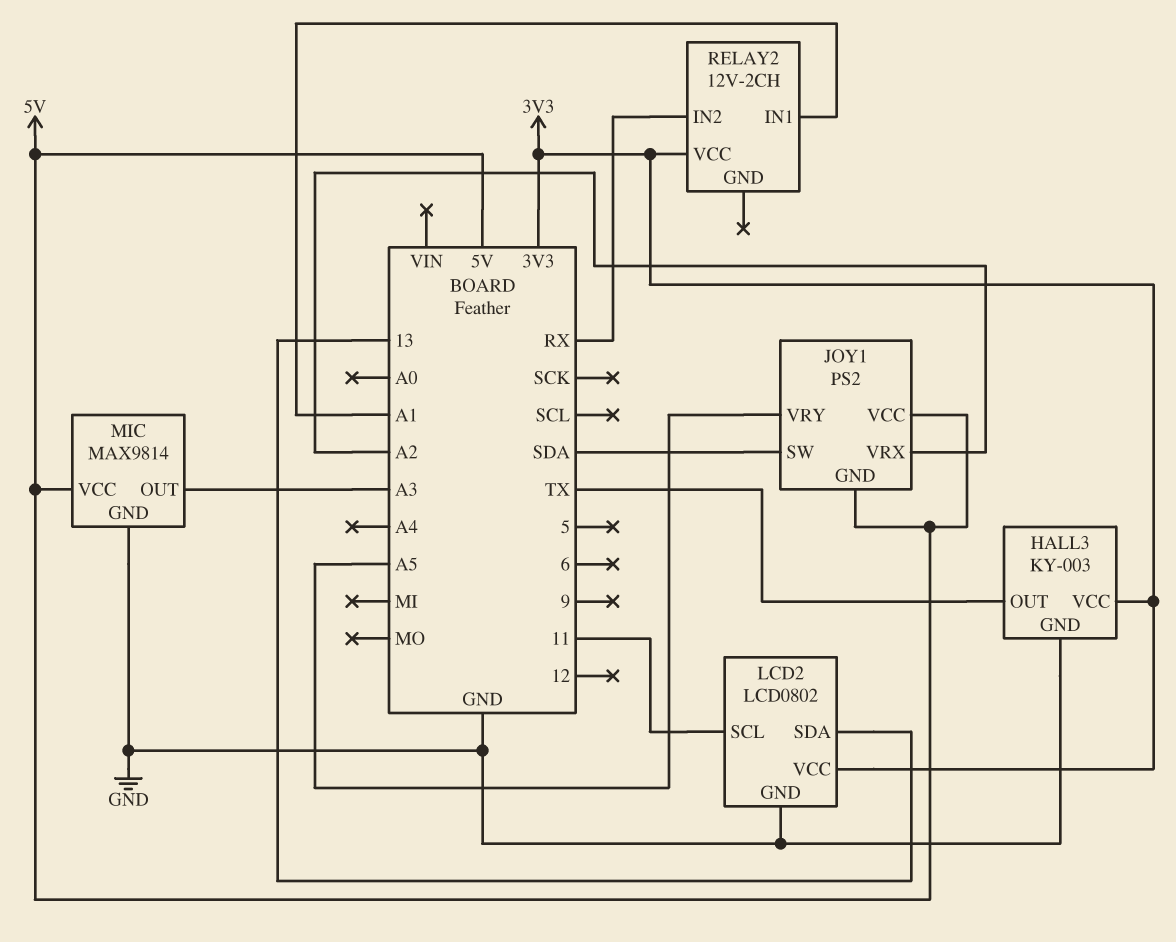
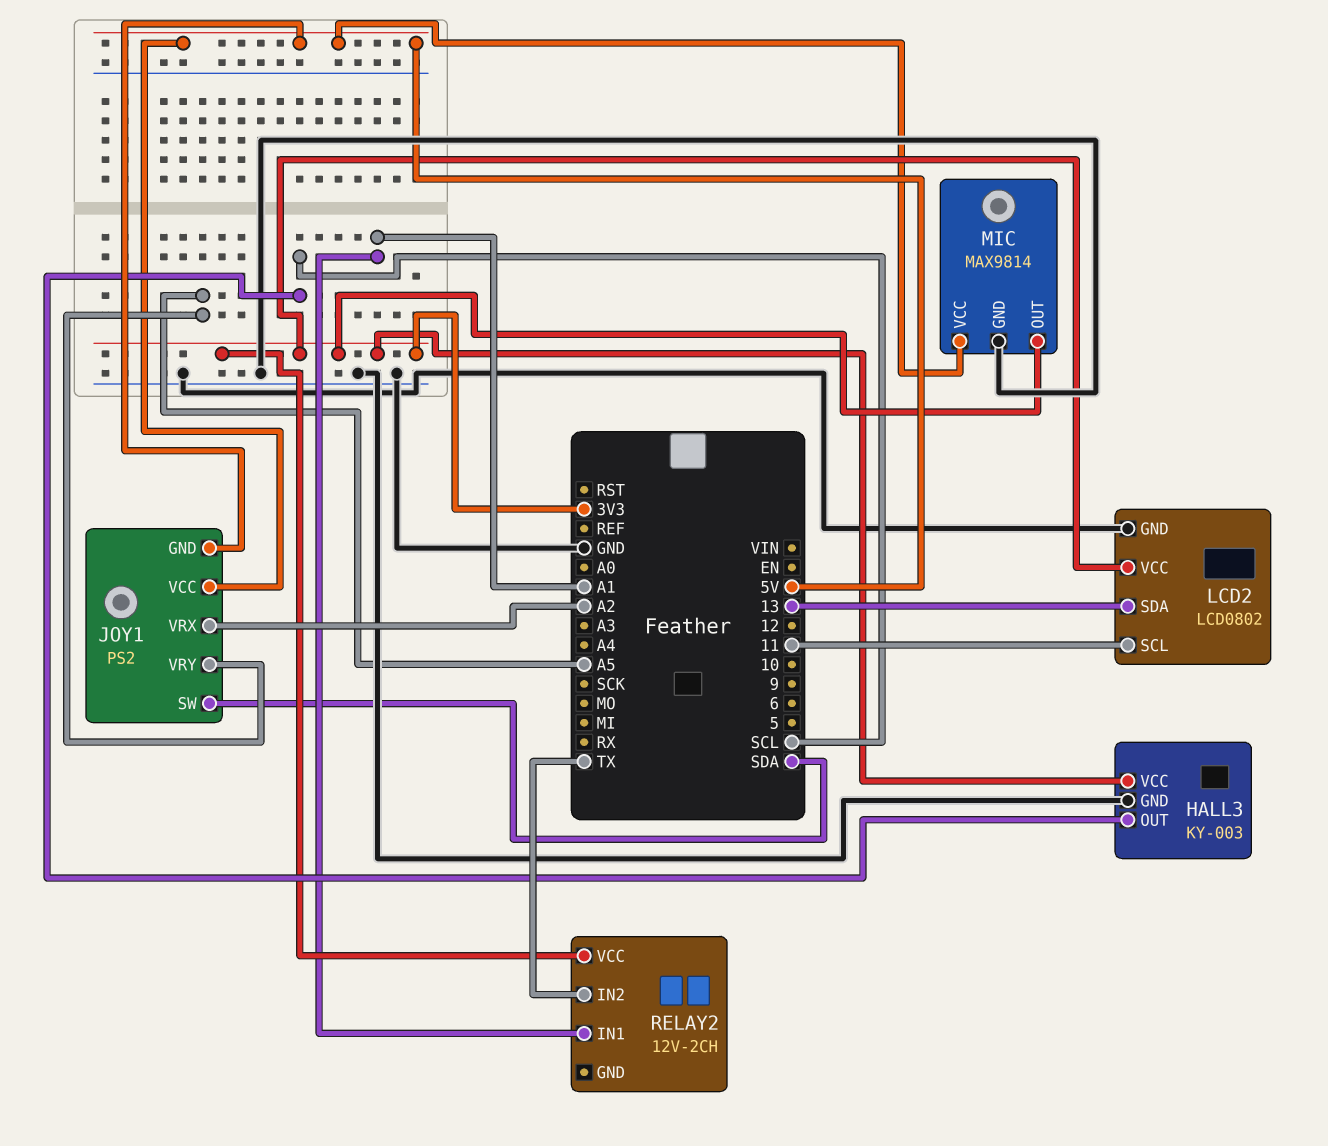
HALL3 pin OUT: TX -> SCL
MIC pin OUT: A3 -> 3V3
RELAY2 pin IN2: RX -> TX

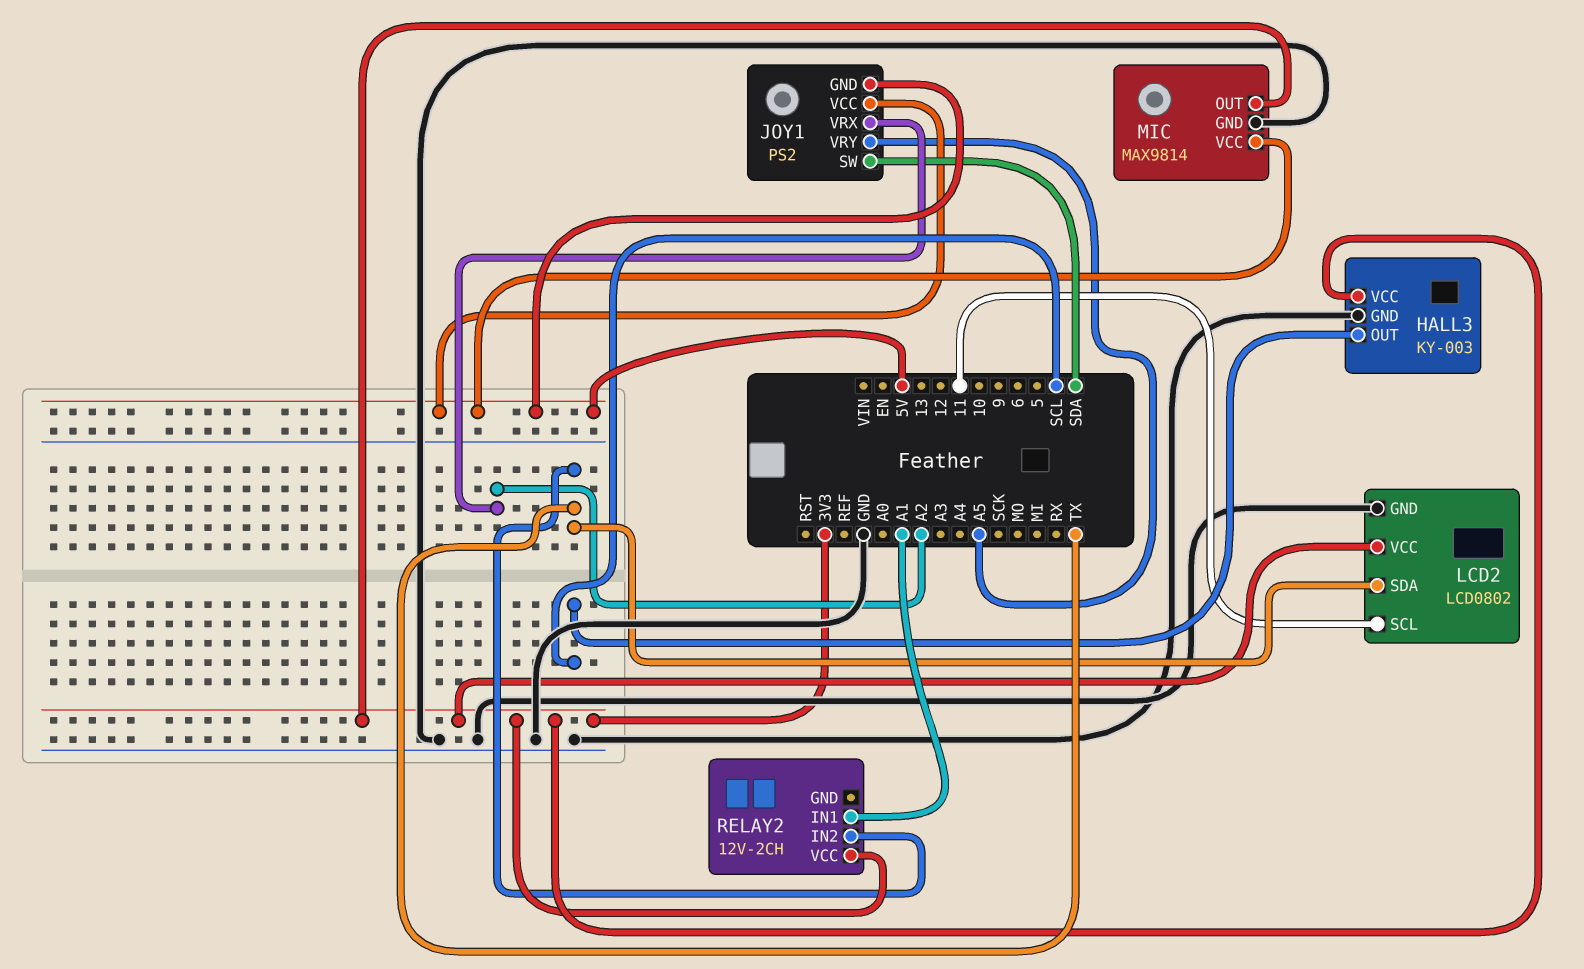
LCD2 pin SDA: 13 -> TX

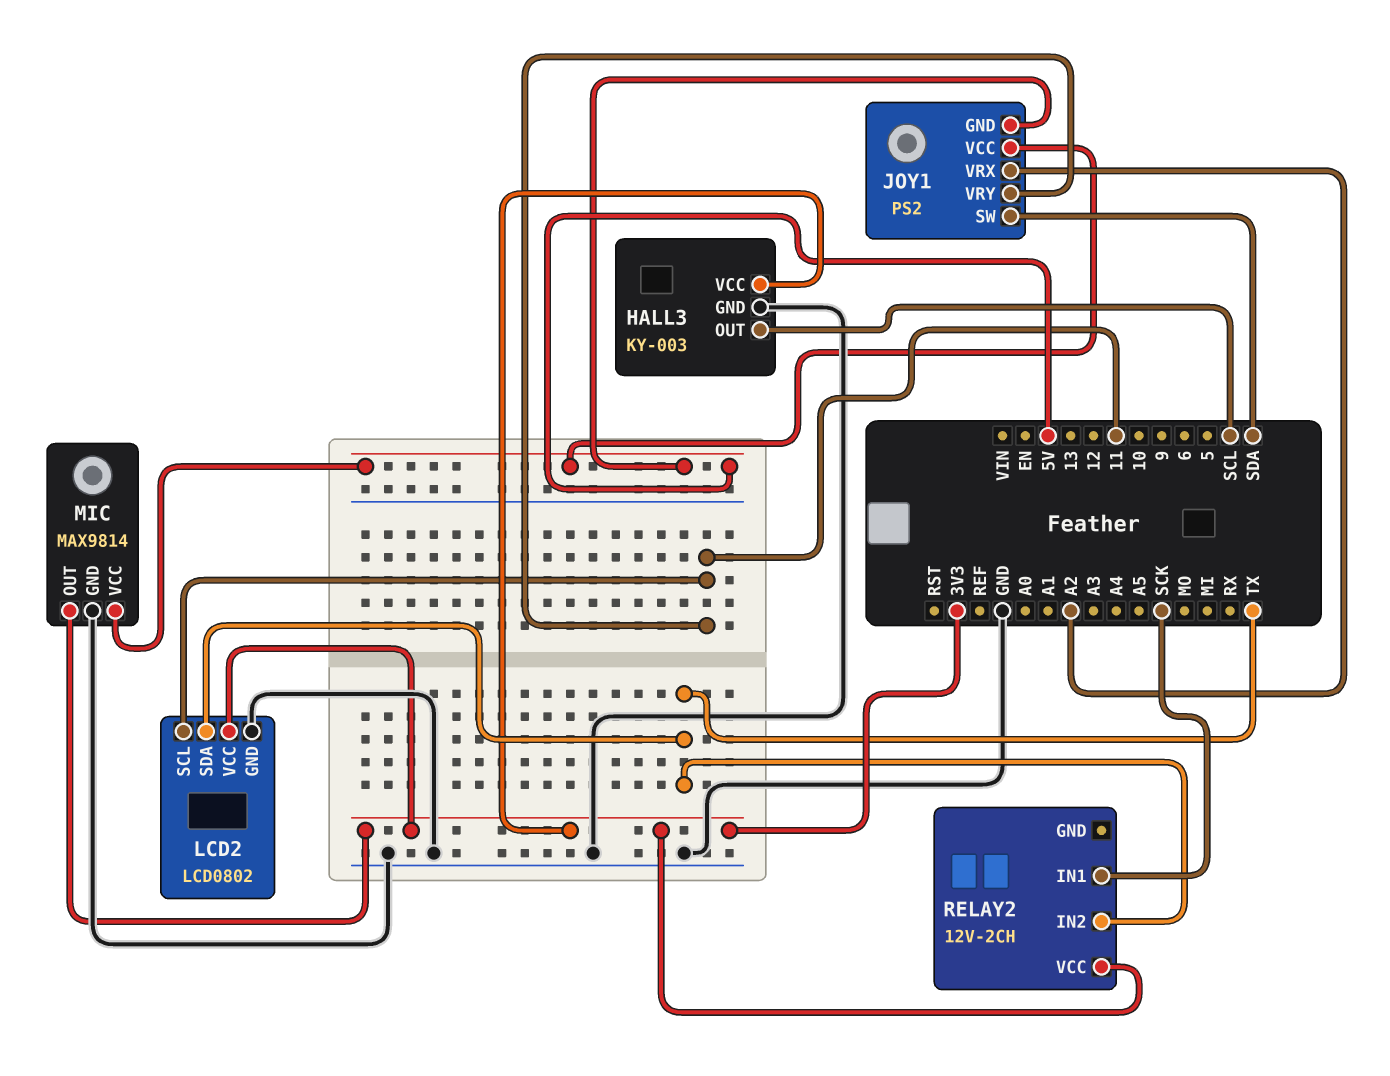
JOY1 pin VRY: A5 -> 11
RELAY2 pin IN1: A1 -> SCK

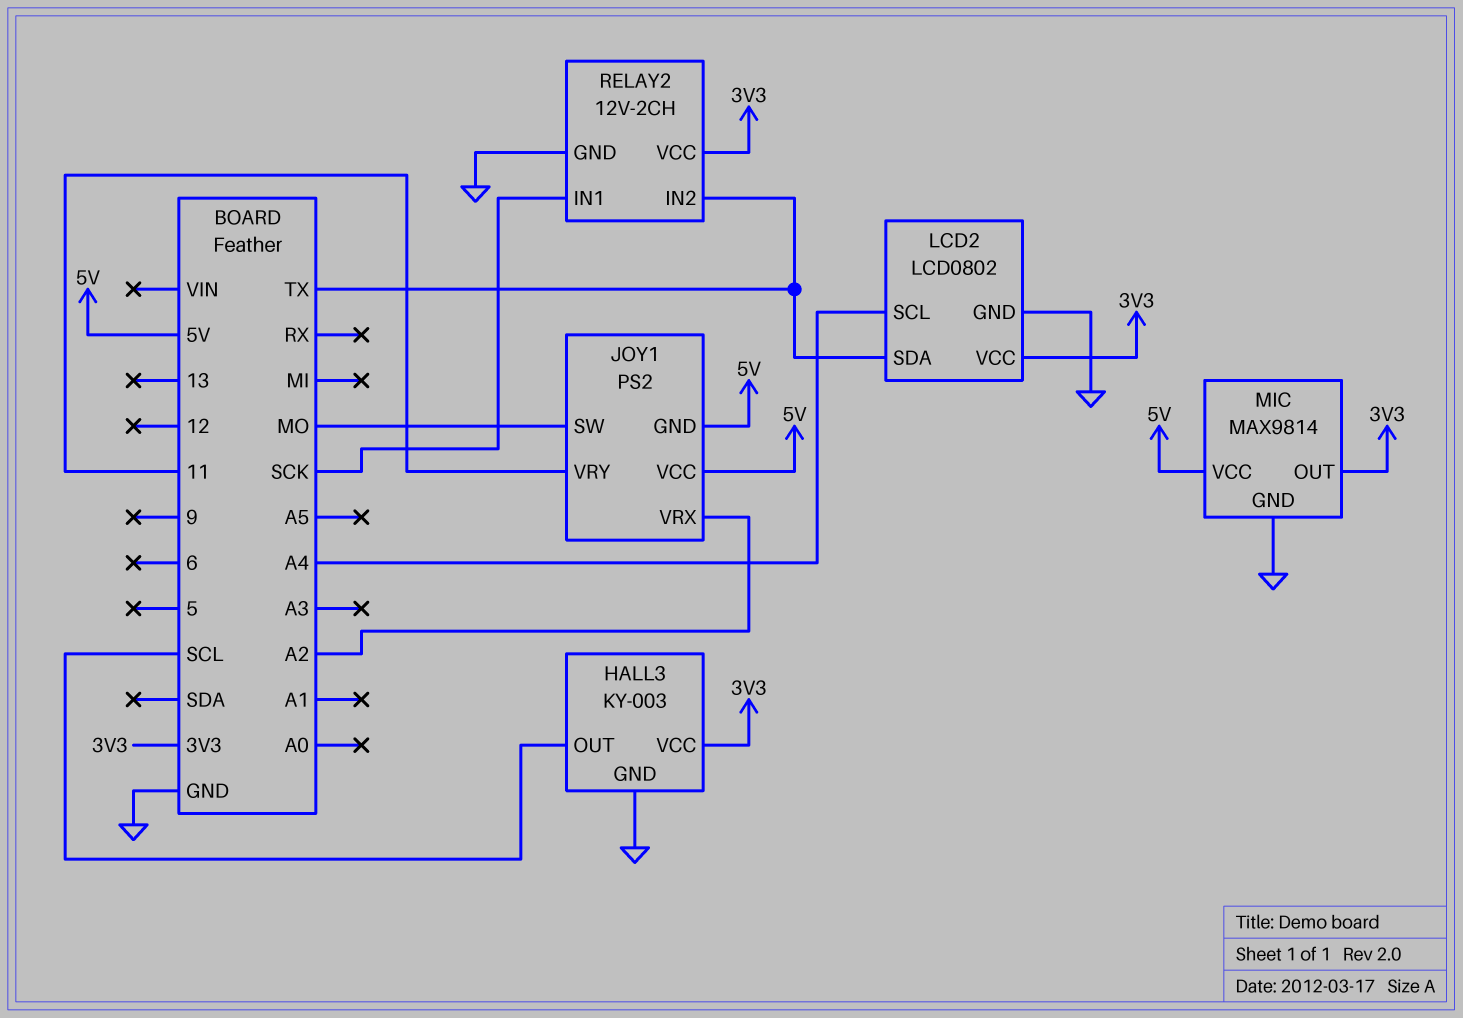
JOY1 pin SW: SDA -> MO
LCD2 pin SCL: 11 -> A4
RELAY2 pin GND: none -> GND

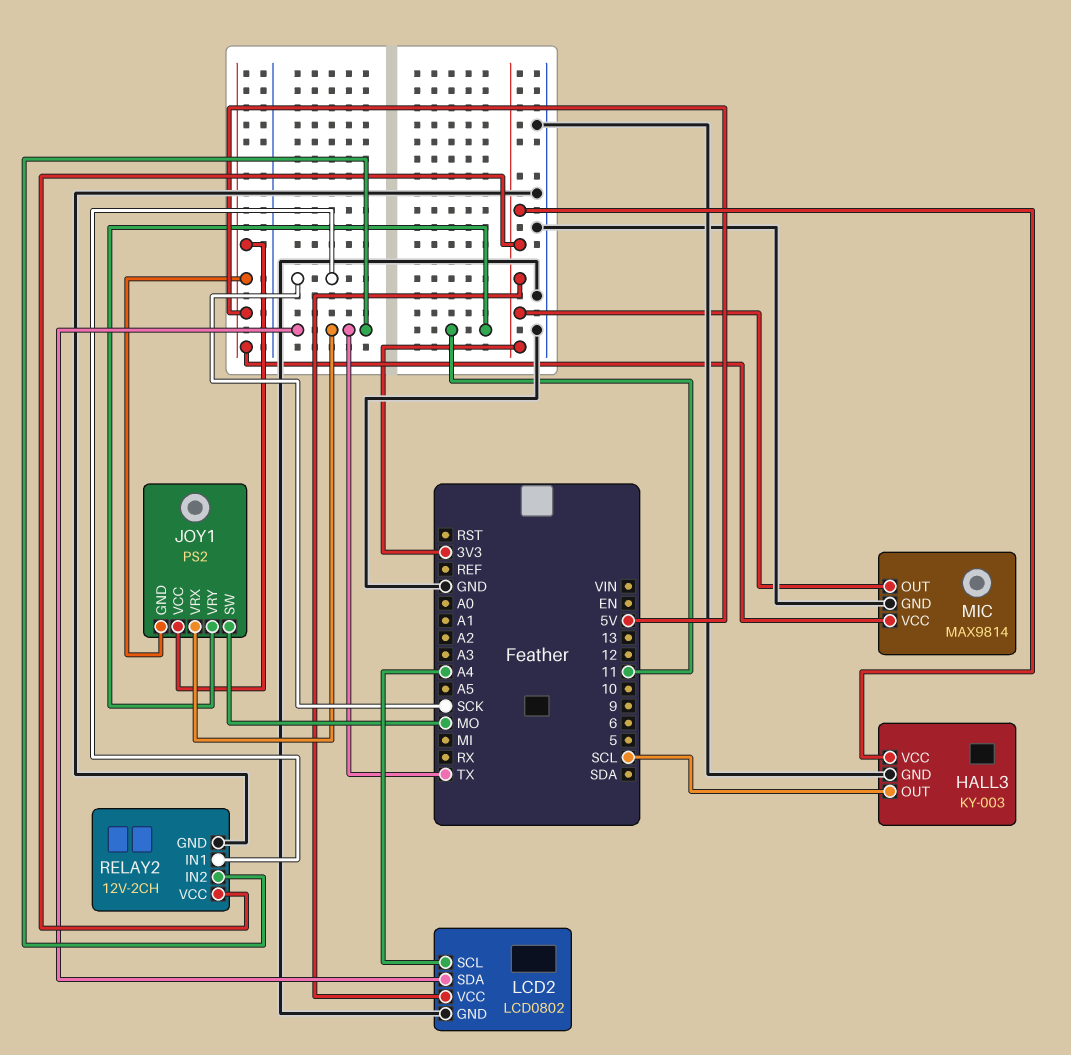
JOY1 pin VRX: A2 -> TX

